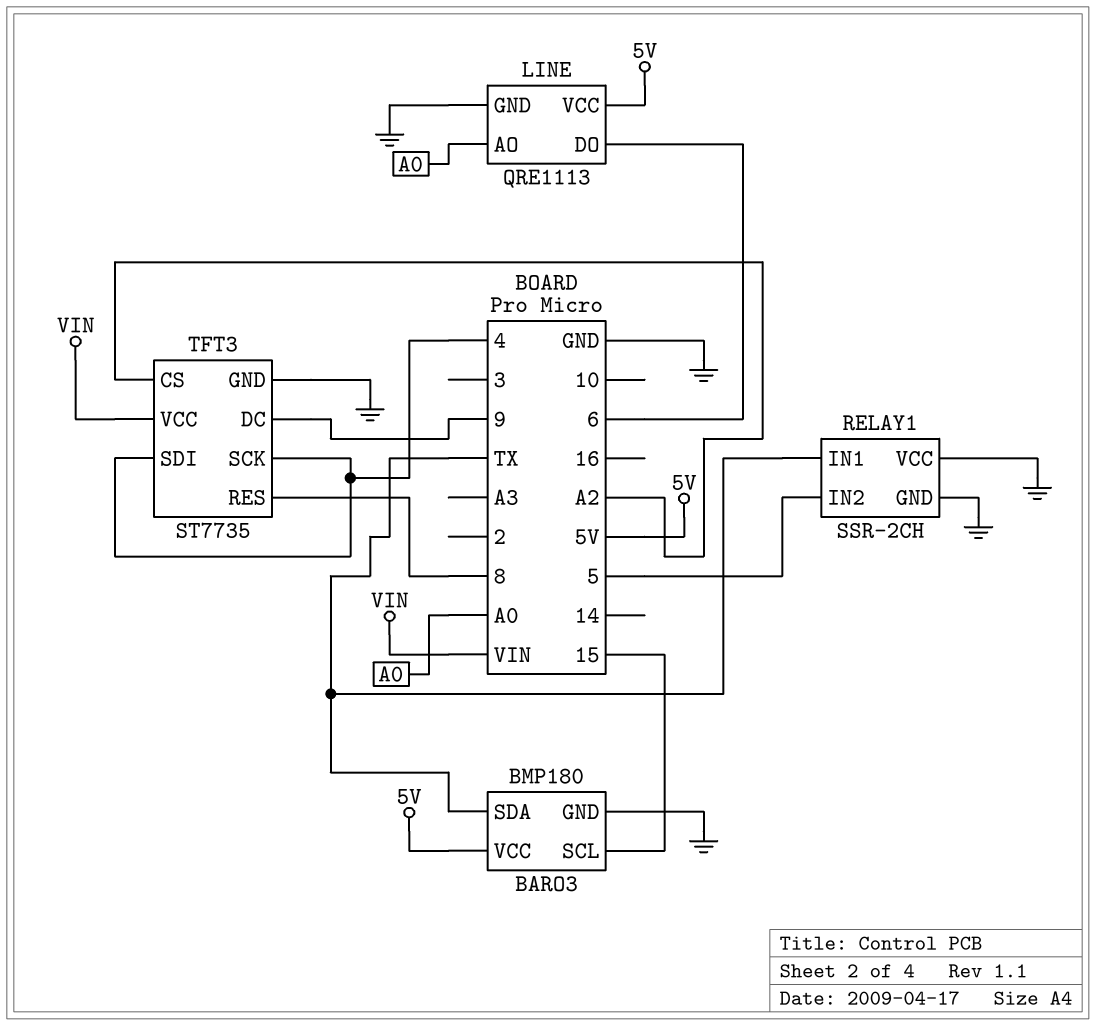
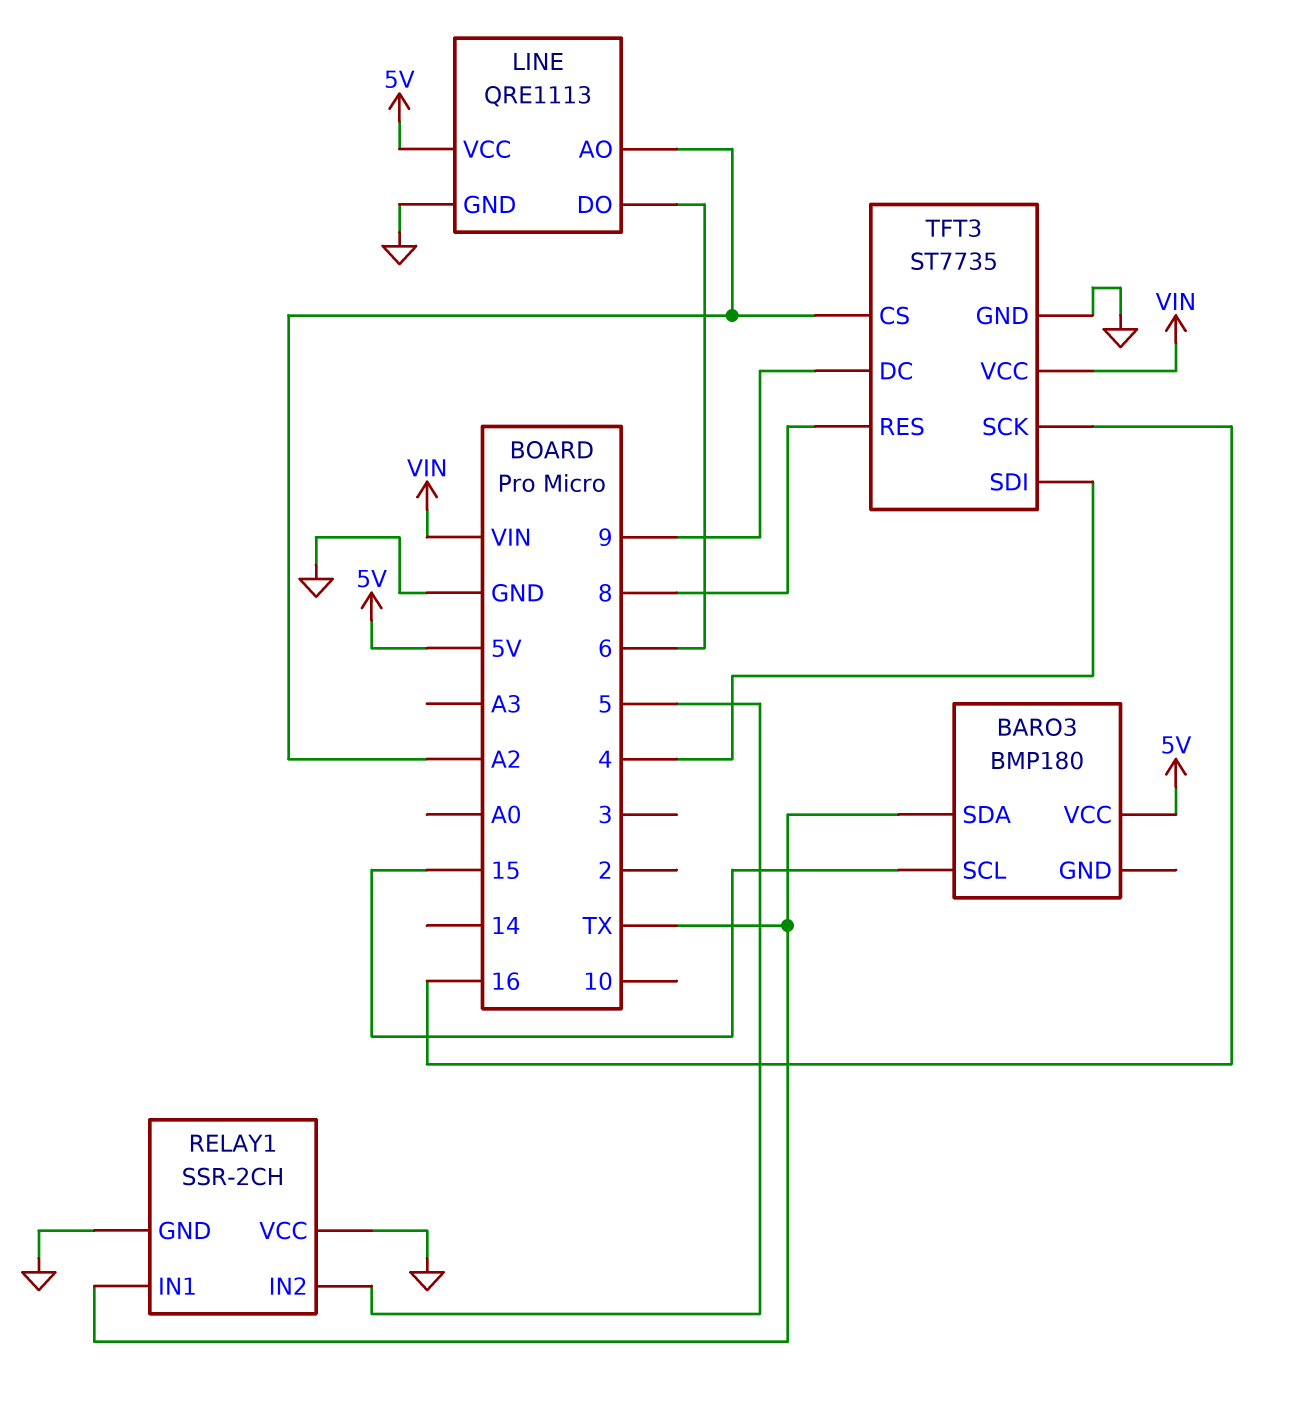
BARO3 pin GND: GND -> none
LINE pin AO: A0 -> A2
TFT3 pin SCK: 4 -> 16

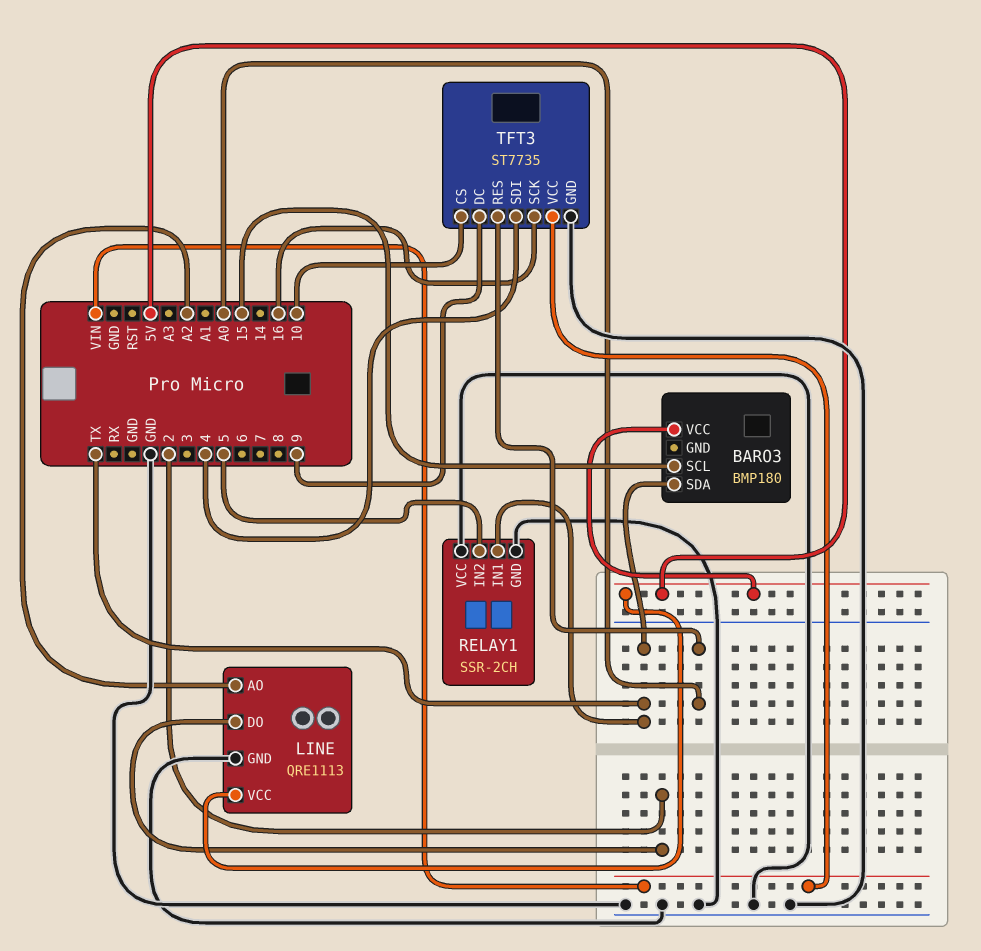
LINE pin DO: 6 -> 2
TFT3 pin CS: A2 -> 10
TFT3 pin RES: 8 -> A0

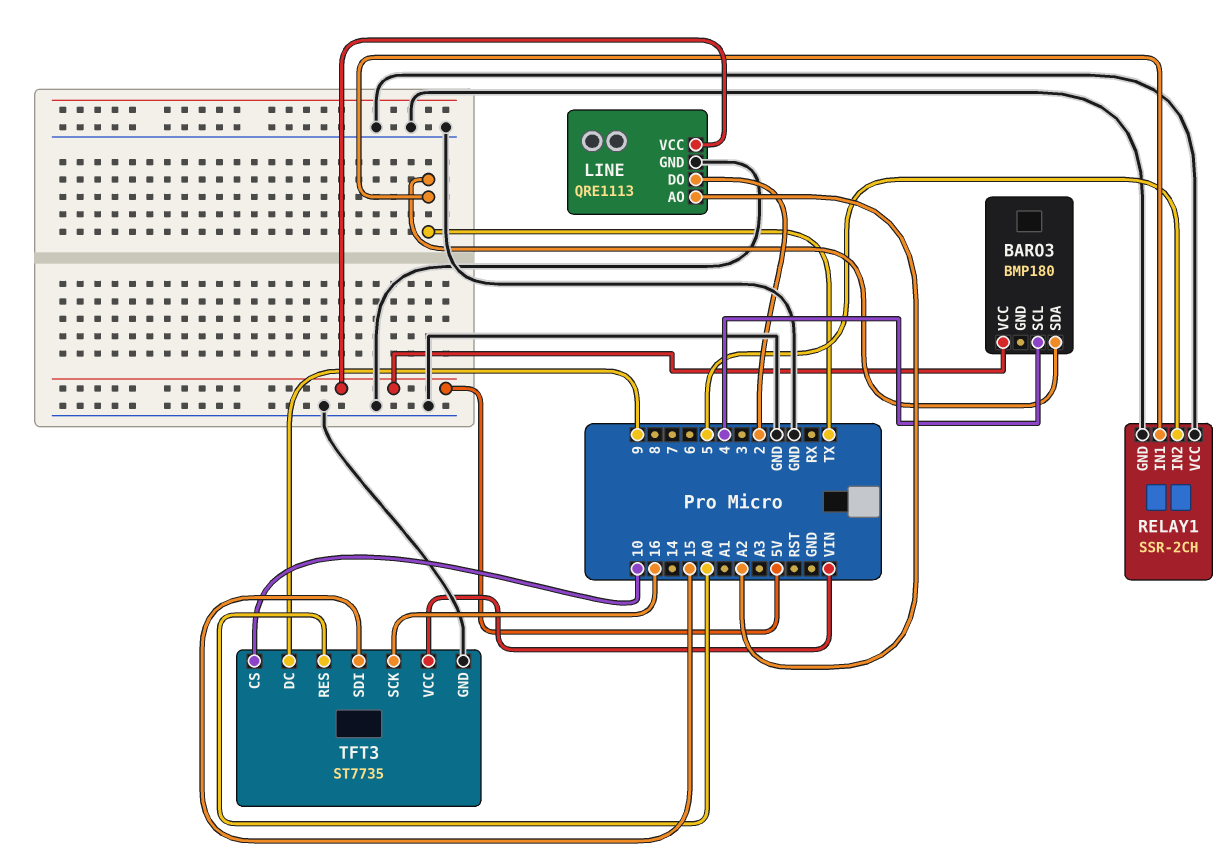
BARO3 pin SCL: 15 -> 4
TFT3 pin SDI: 4 -> 15

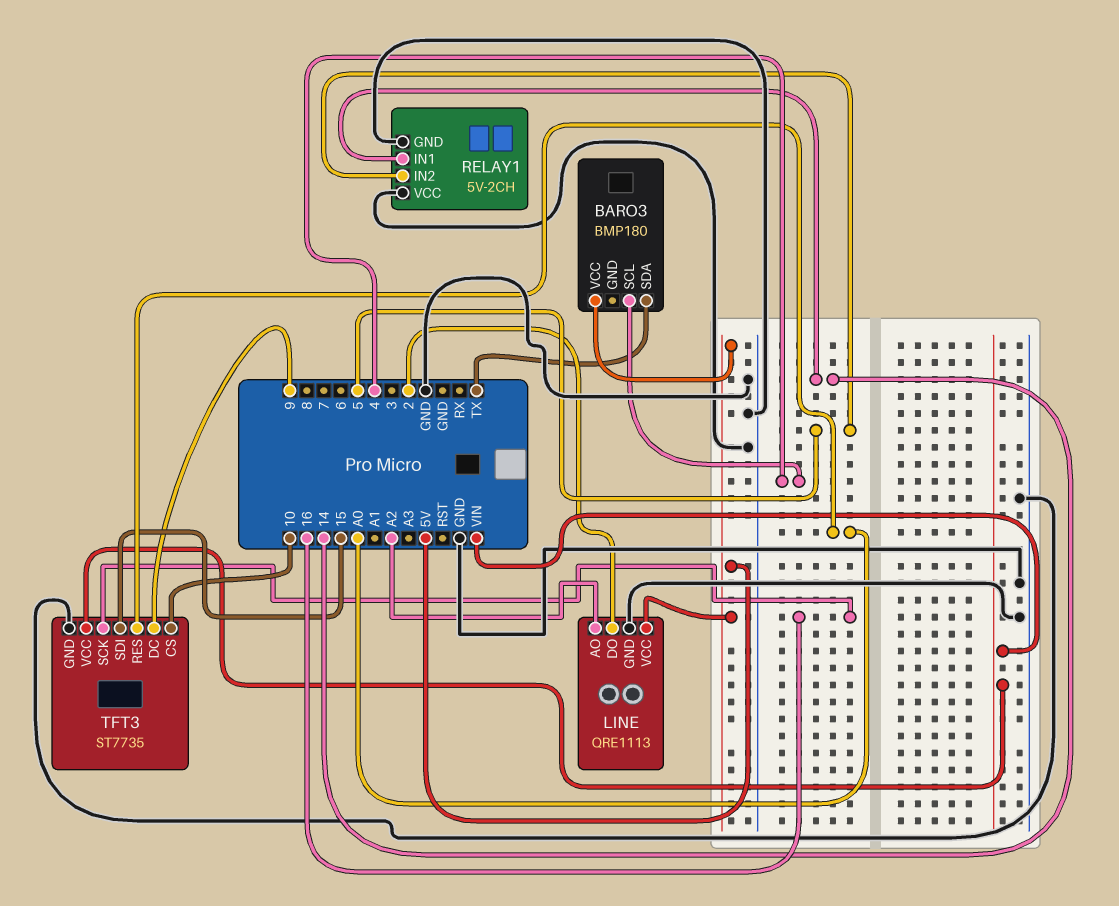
RELAY1: SSR-2CH -> 5V-2CH
RELAY1 pin IN1: TX -> 14

